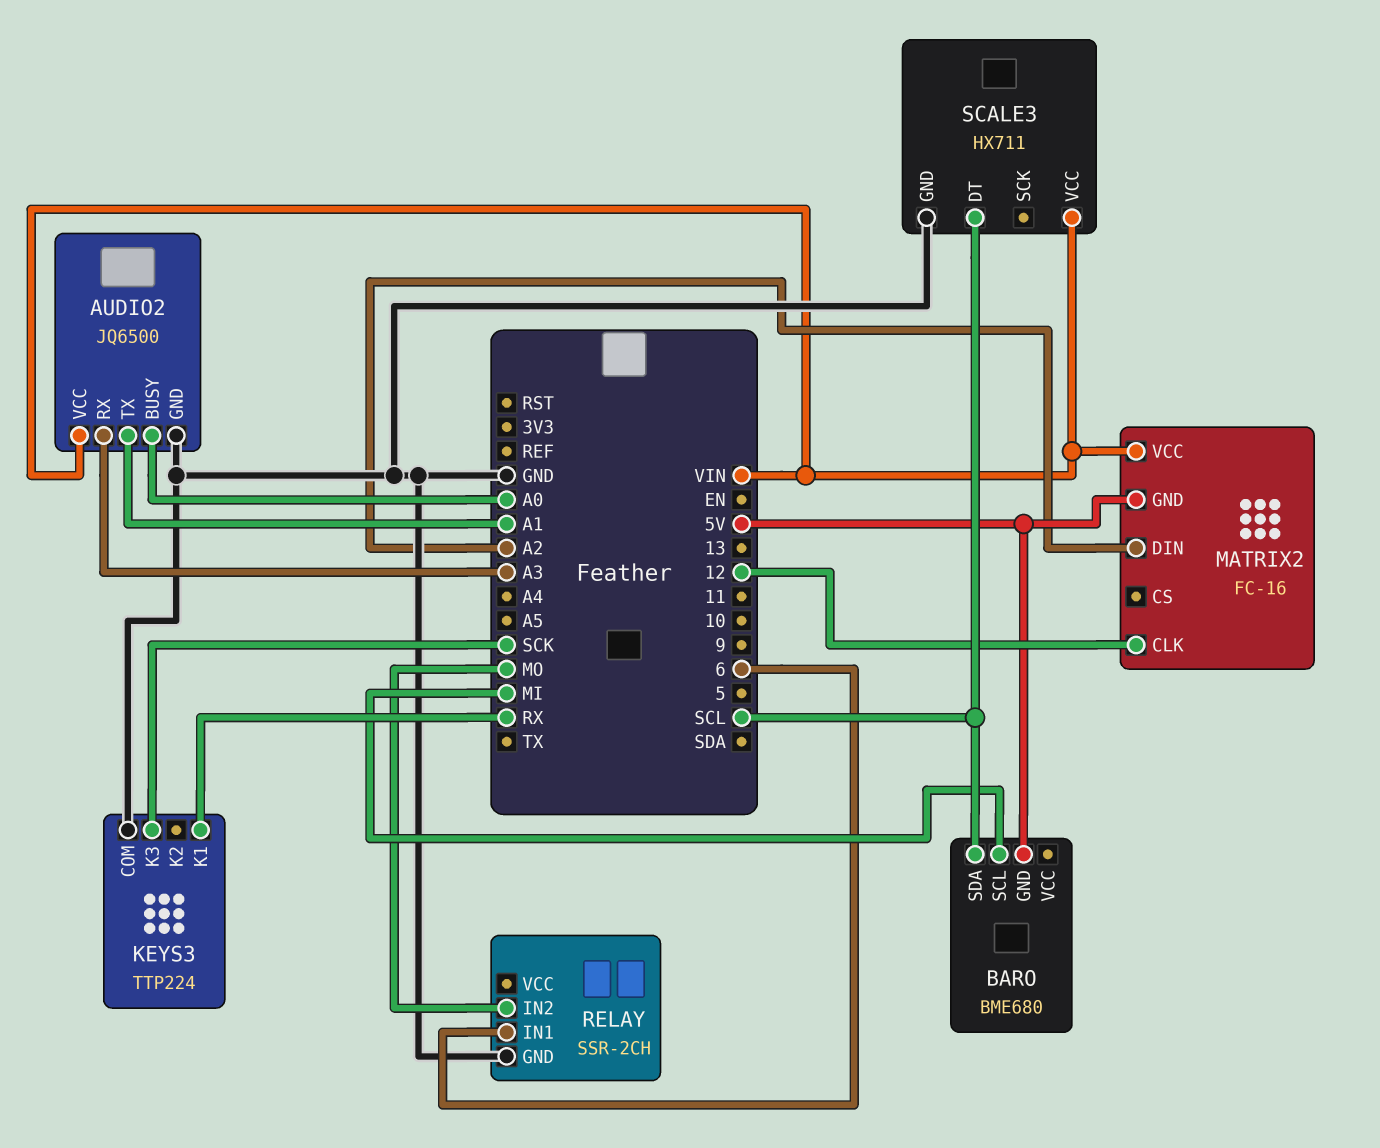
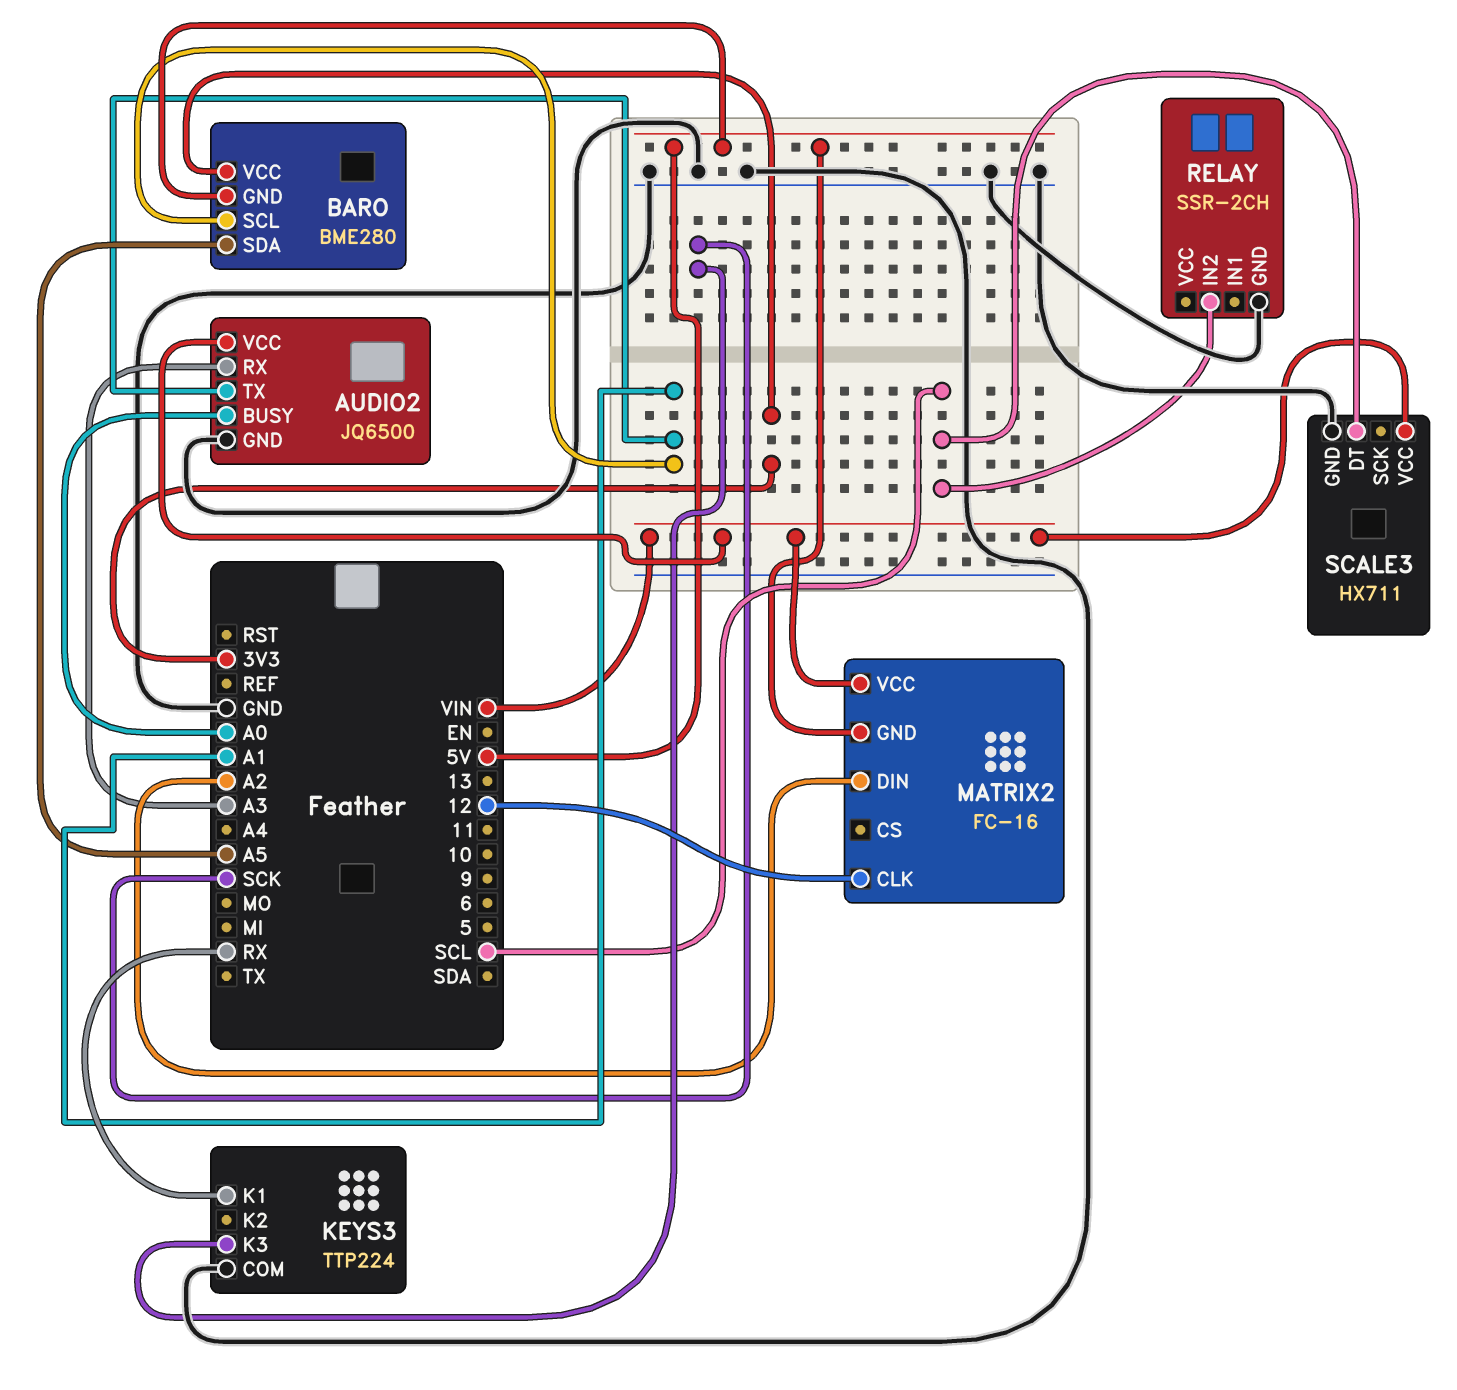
BARO: BME680 -> BME280
BARO pin SCL: MI -> A1
BARO pin SDA: SCL -> A5
BARO pin VCC: none -> 3V3
RELAY pin IN1: 6 -> none
RELAY pin IN2: MO -> SCL

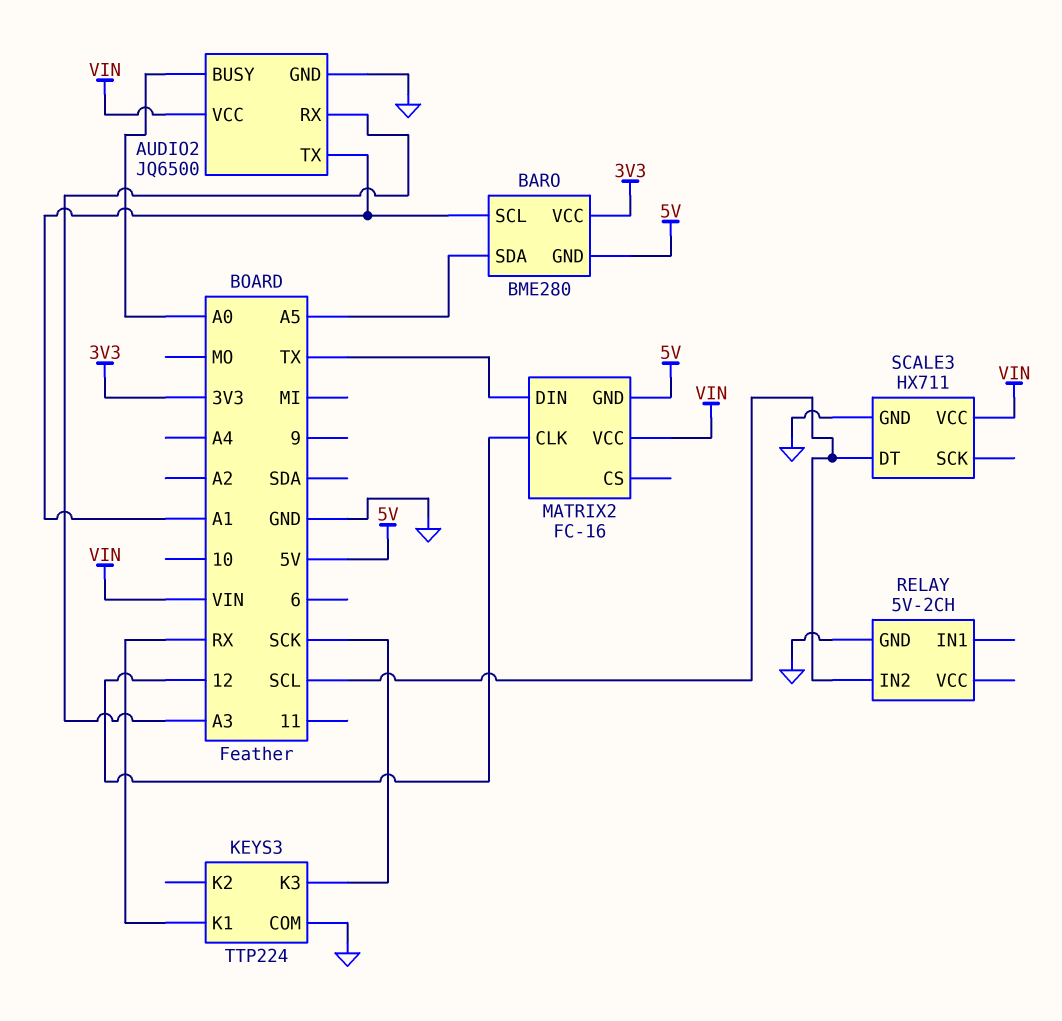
MATRIX2 pin DIN: A2 -> TX
RELAY: SSR-2CH -> 5V-2CH

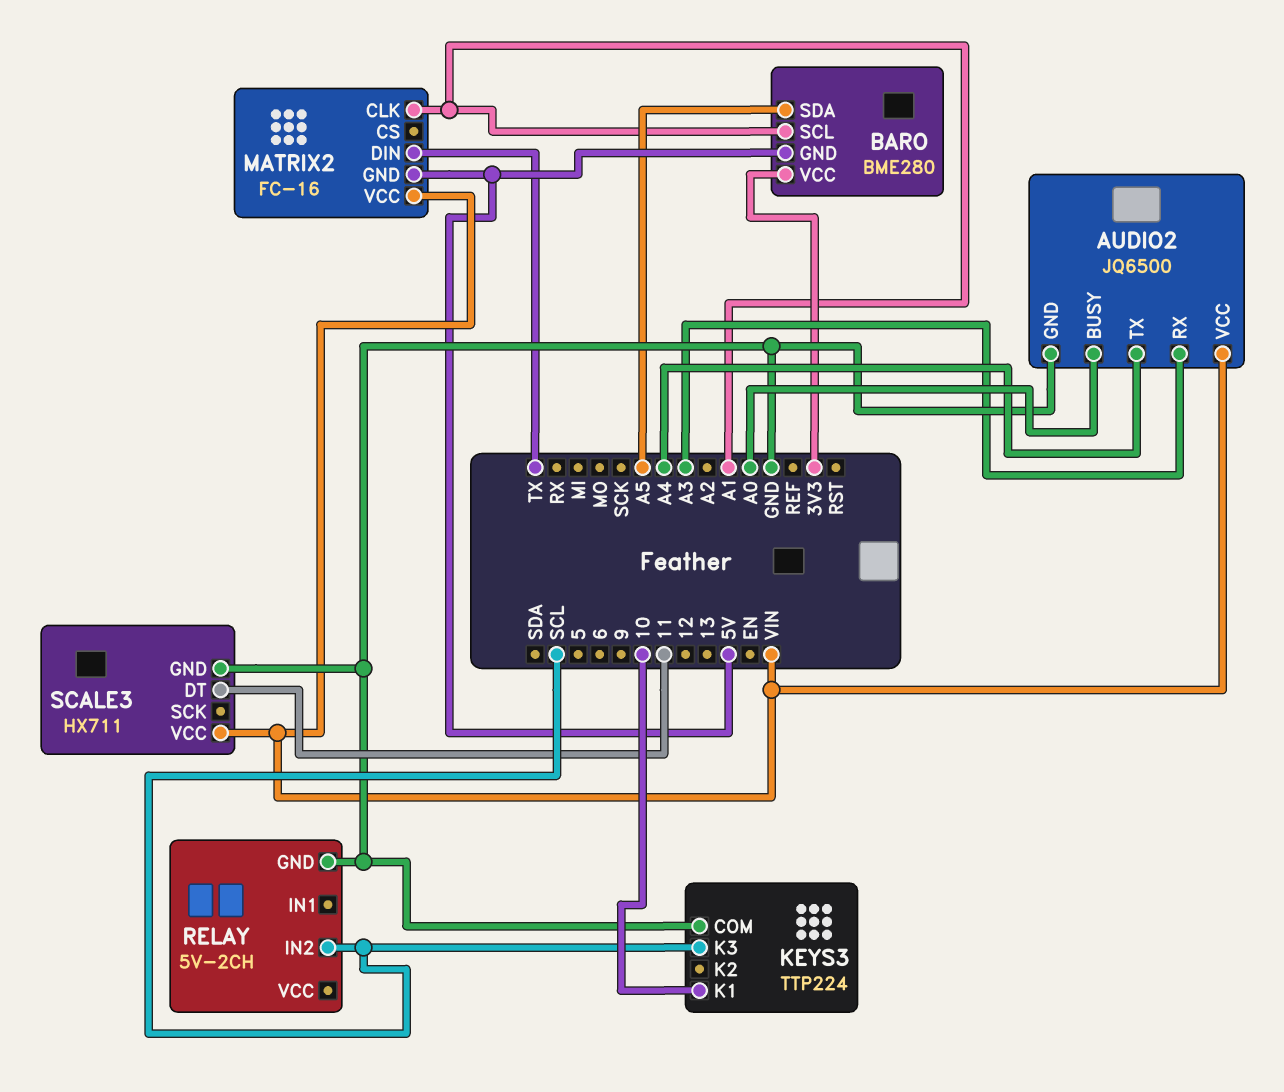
AUDIO2 pin TX: A1 -> A4
KEYS3 pin K1: RX -> 10
KEYS3 pin K3: SCK -> SCL
MATRIX2 pin CLK: 12 -> A1
SCALE3 pin DT: SCL -> 11

